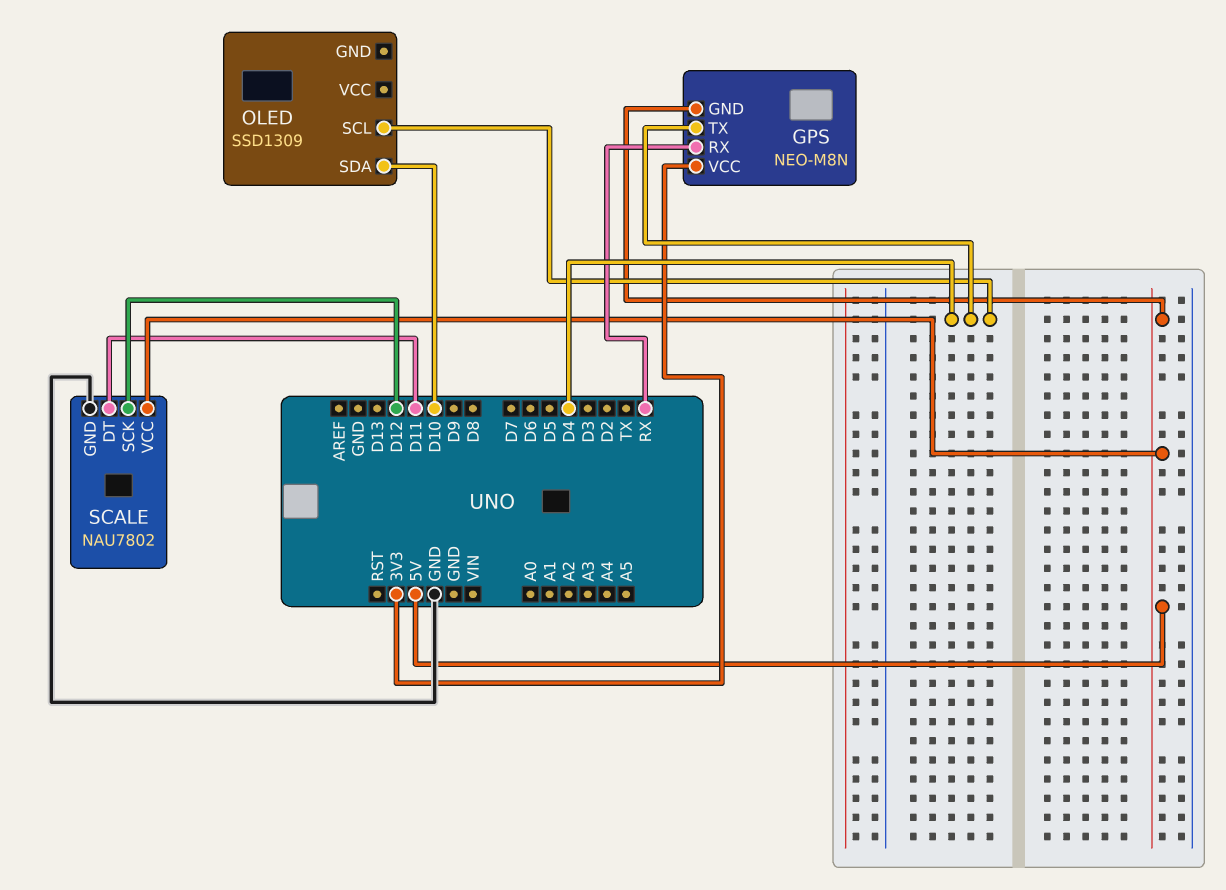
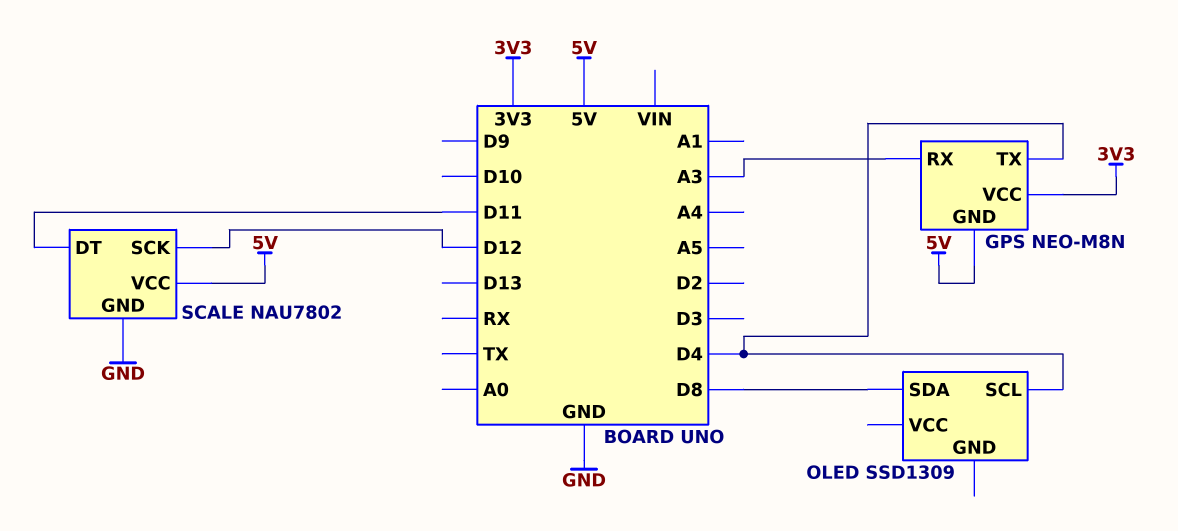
GPS pin RX: RX -> A3
OLED pin SDA: D10 -> D8

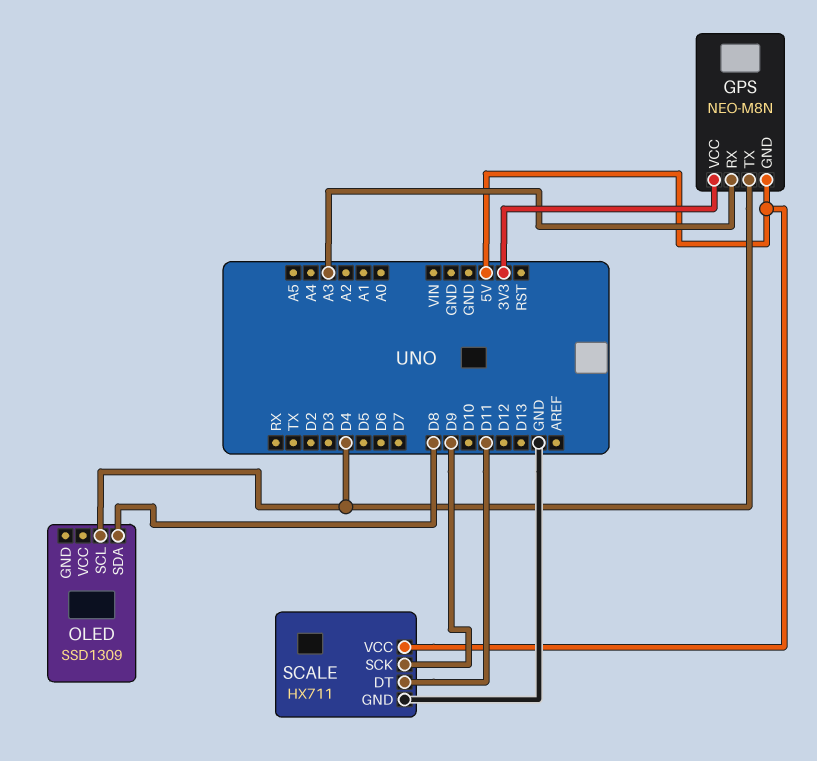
SCALE: NAU7802 -> HX711
SCALE pin SCK: D12 -> D9

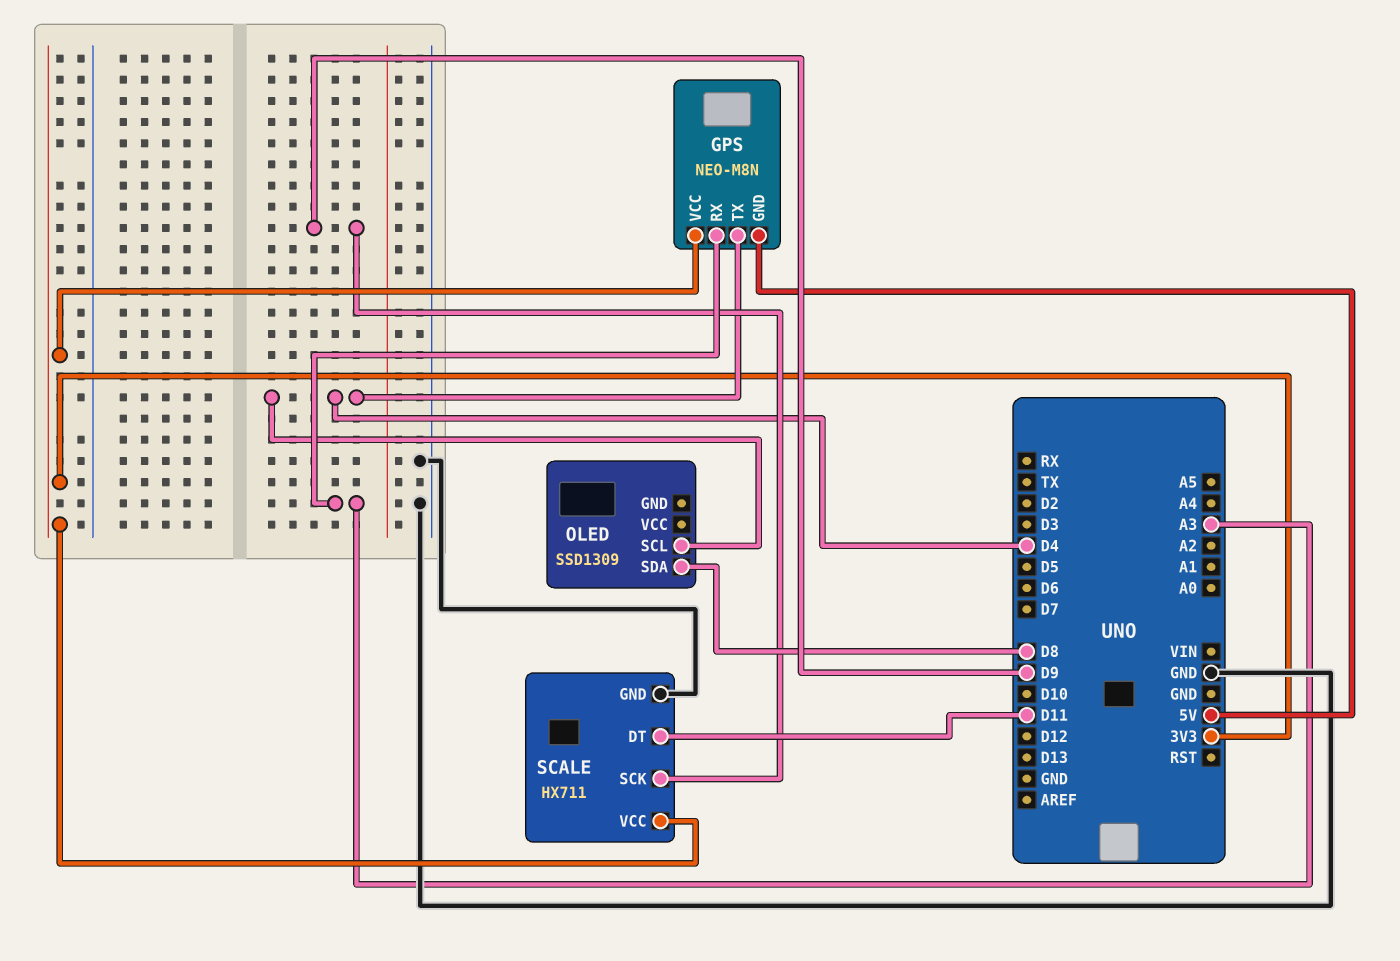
SCALE pin VCC: 5V -> 3V3

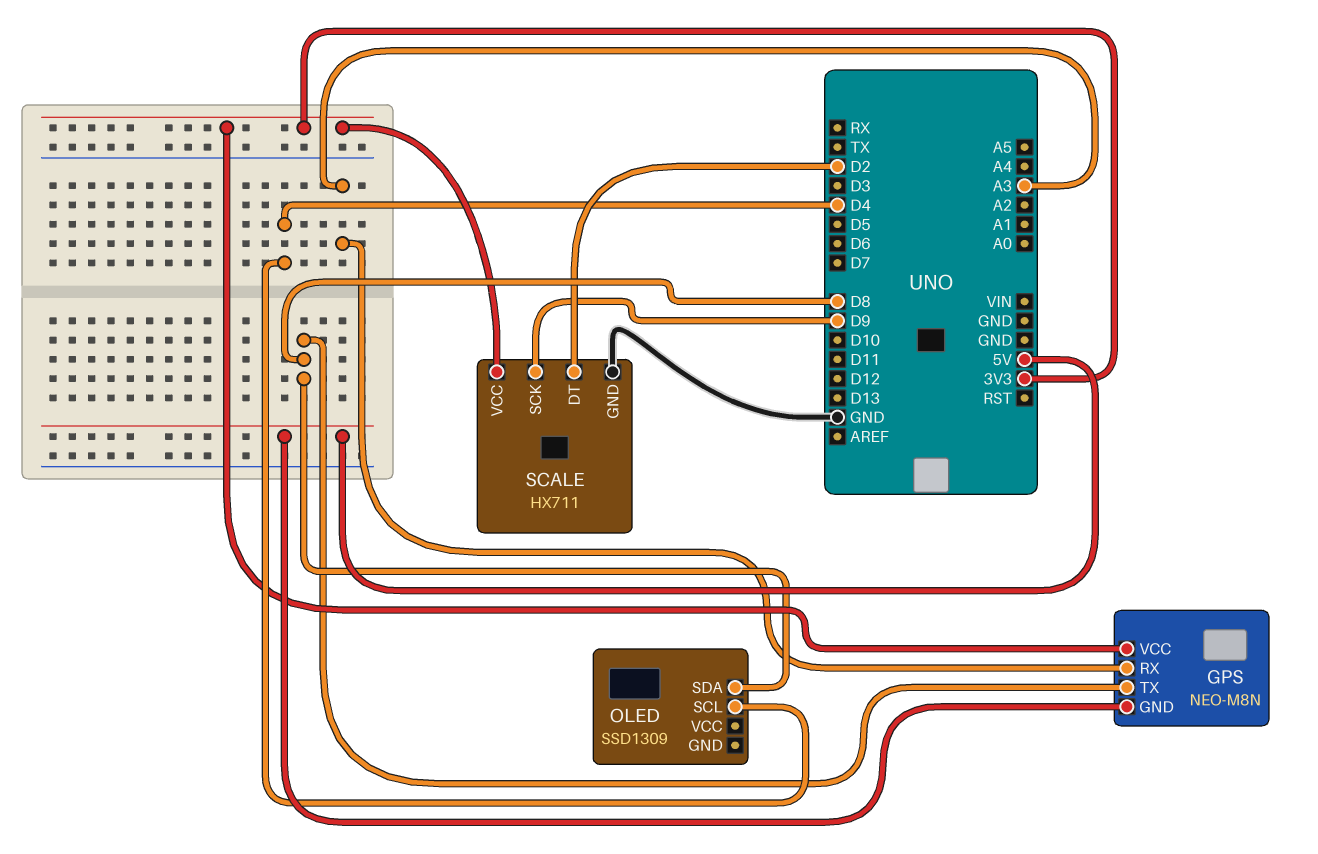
GPS pin TX: D4 -> D8
SCALE pin DT: D11 -> D2

